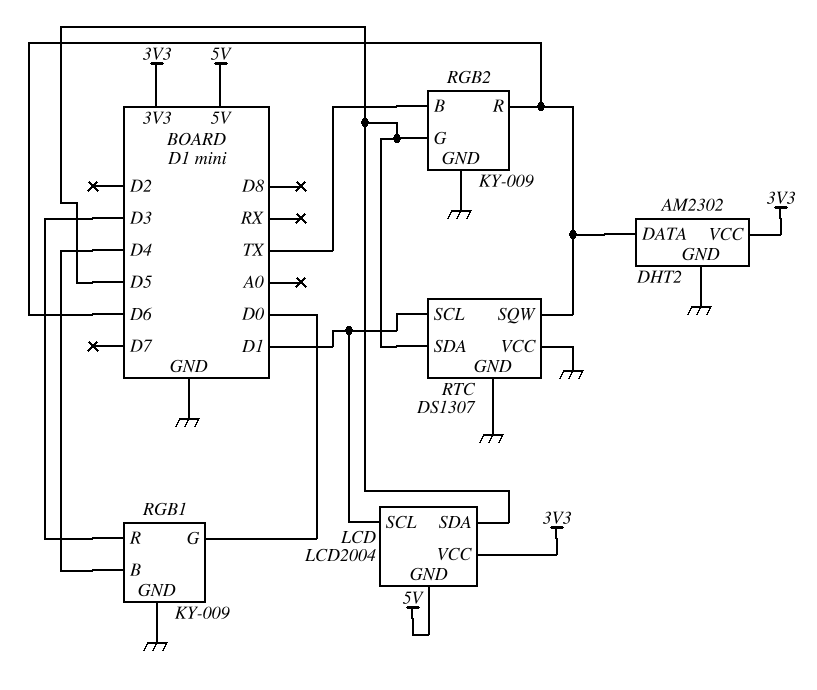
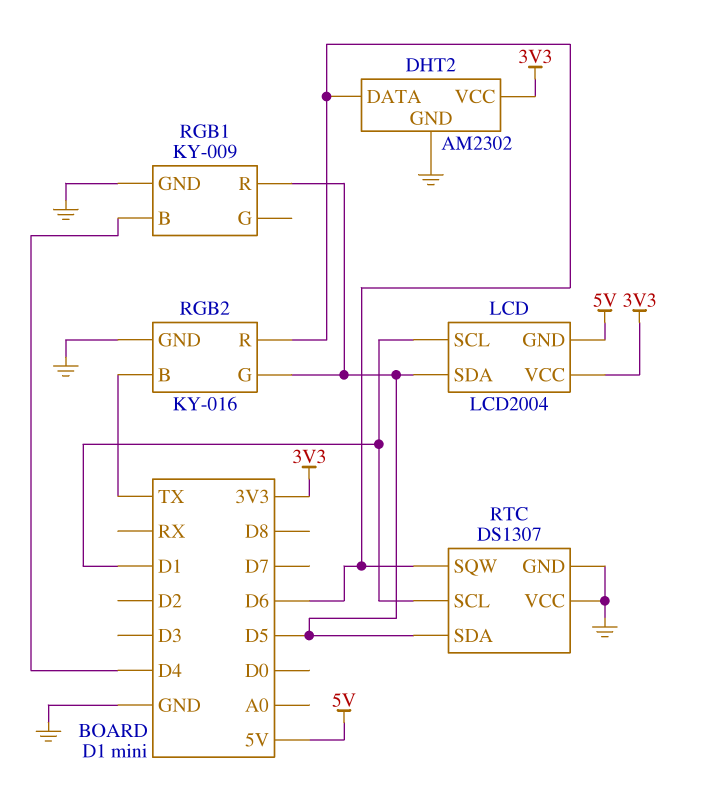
RGB1 pin G: D0 -> none
RGB1 pin R: D3 -> D5
RGB2: KY-009 -> KY-016

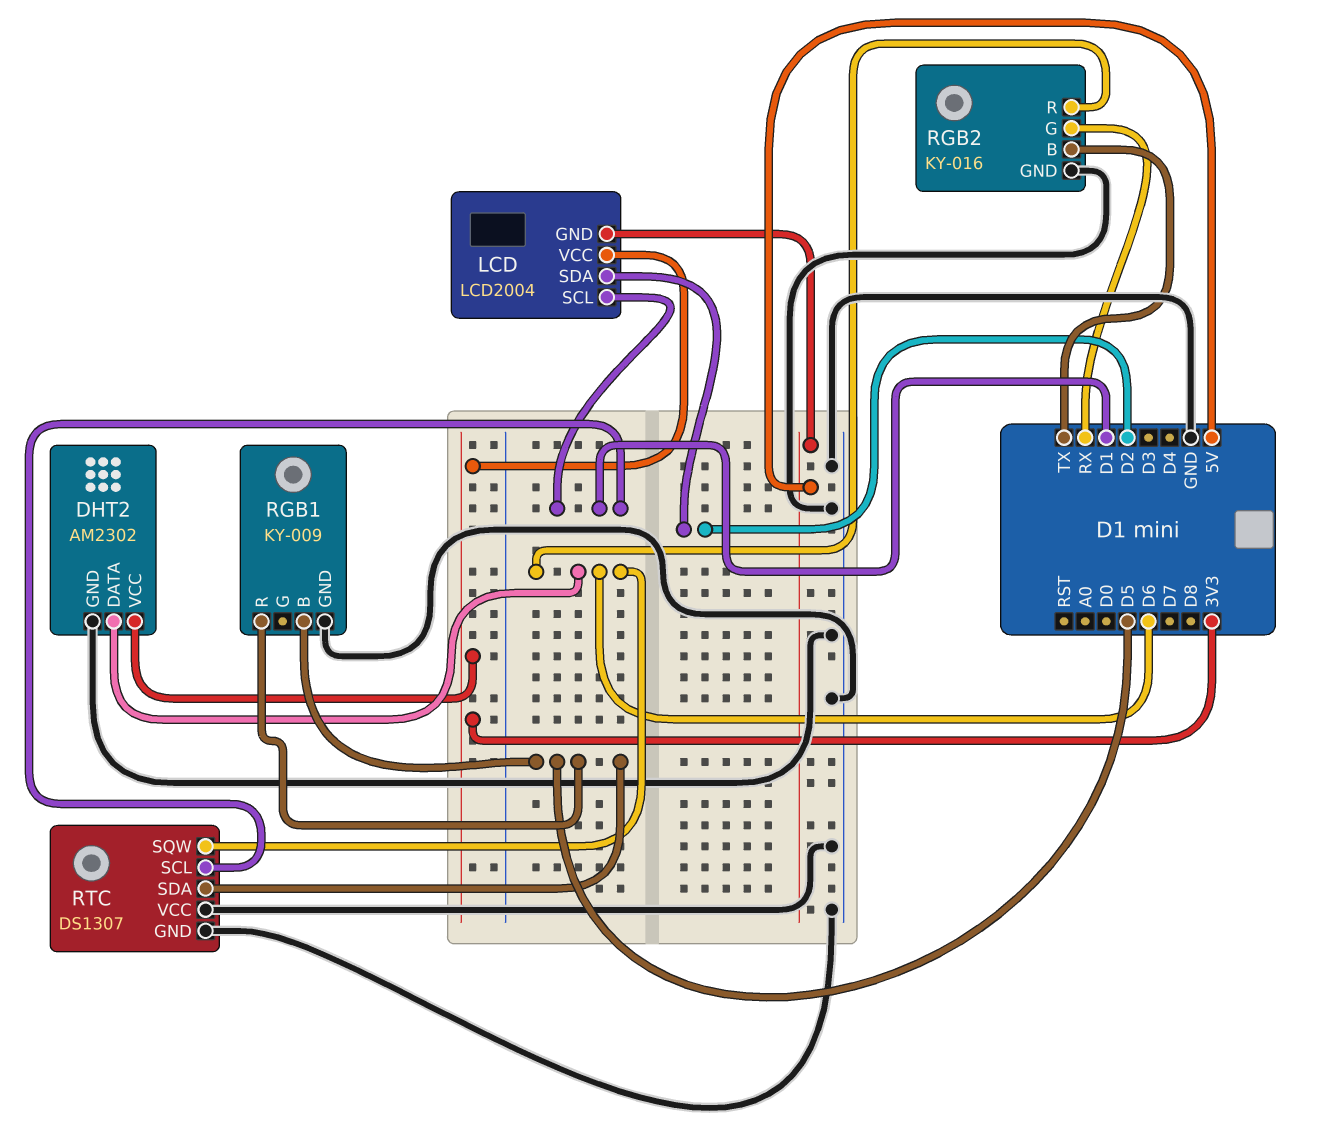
LCD pin SDA: D5 -> D2
RGB1 pin B: D4 -> D5
RGB2 pin G: D5 -> RX

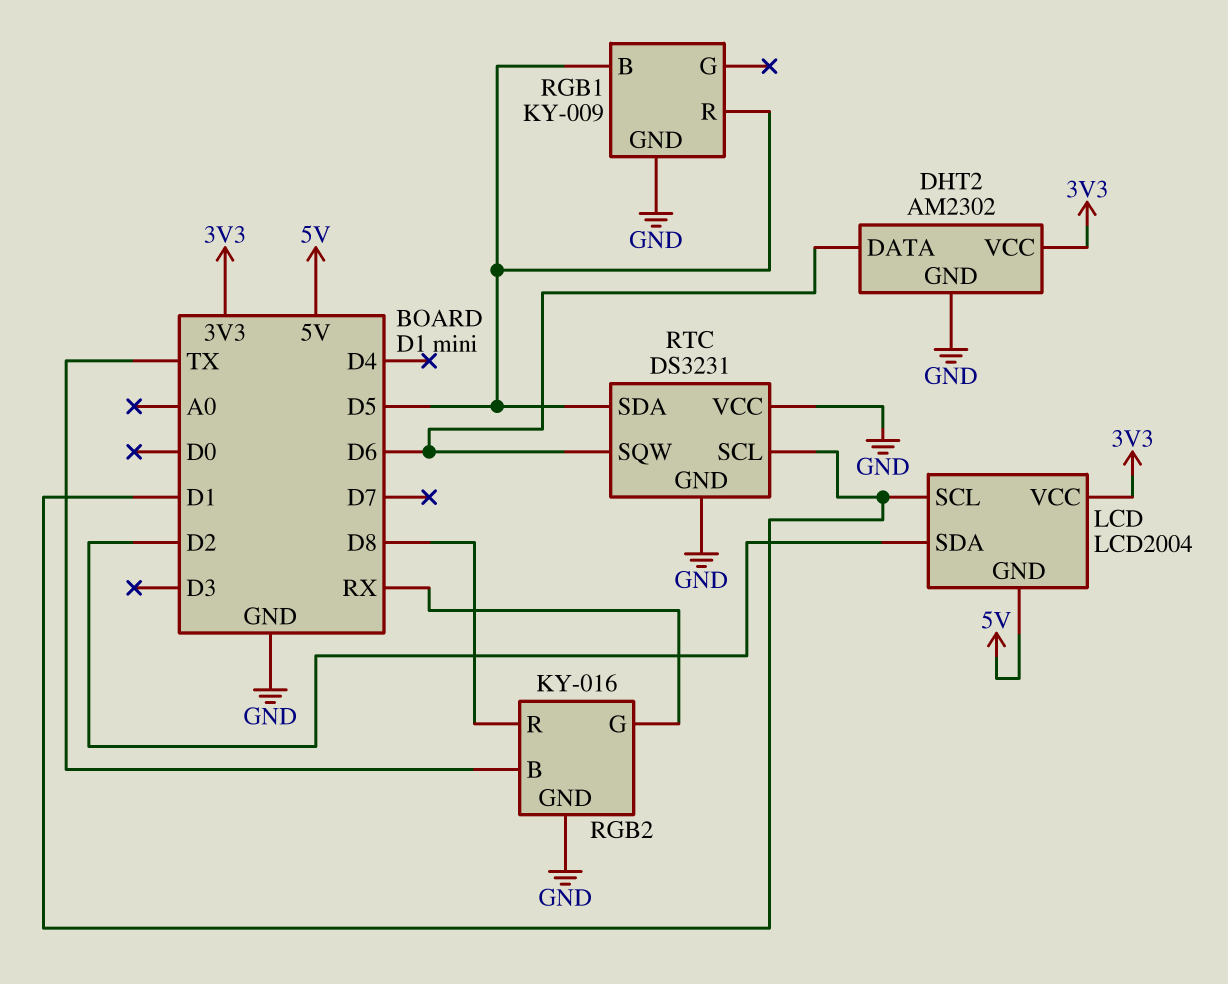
RGB2 pin R: D6 -> D8
RTC: DS1307 -> DS3231

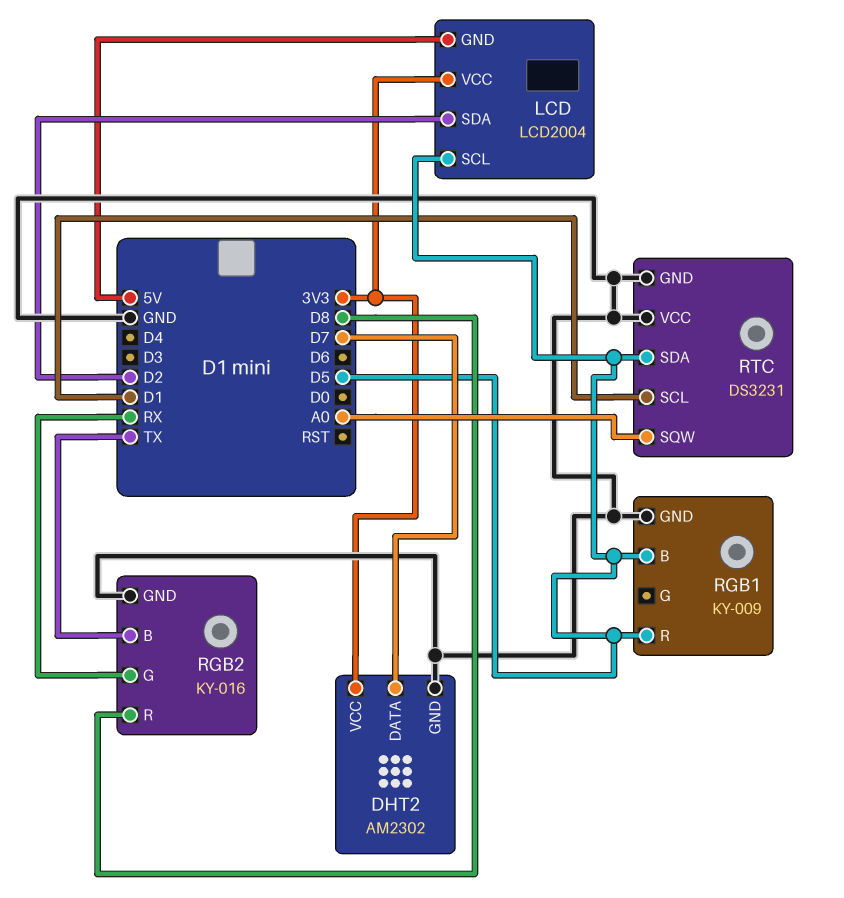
DHT2 pin DATA: D6 -> D7
LCD pin SCL: D1 -> D5
RTC pin SQW: D6 -> A0

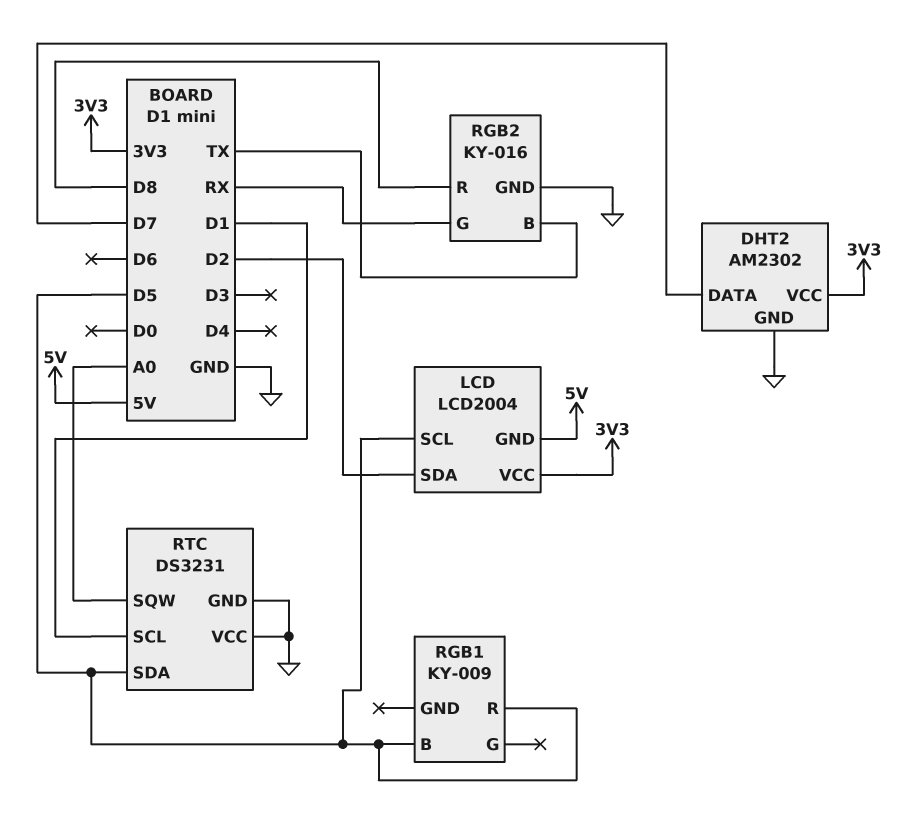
RGB1 pin GND: GND -> none

